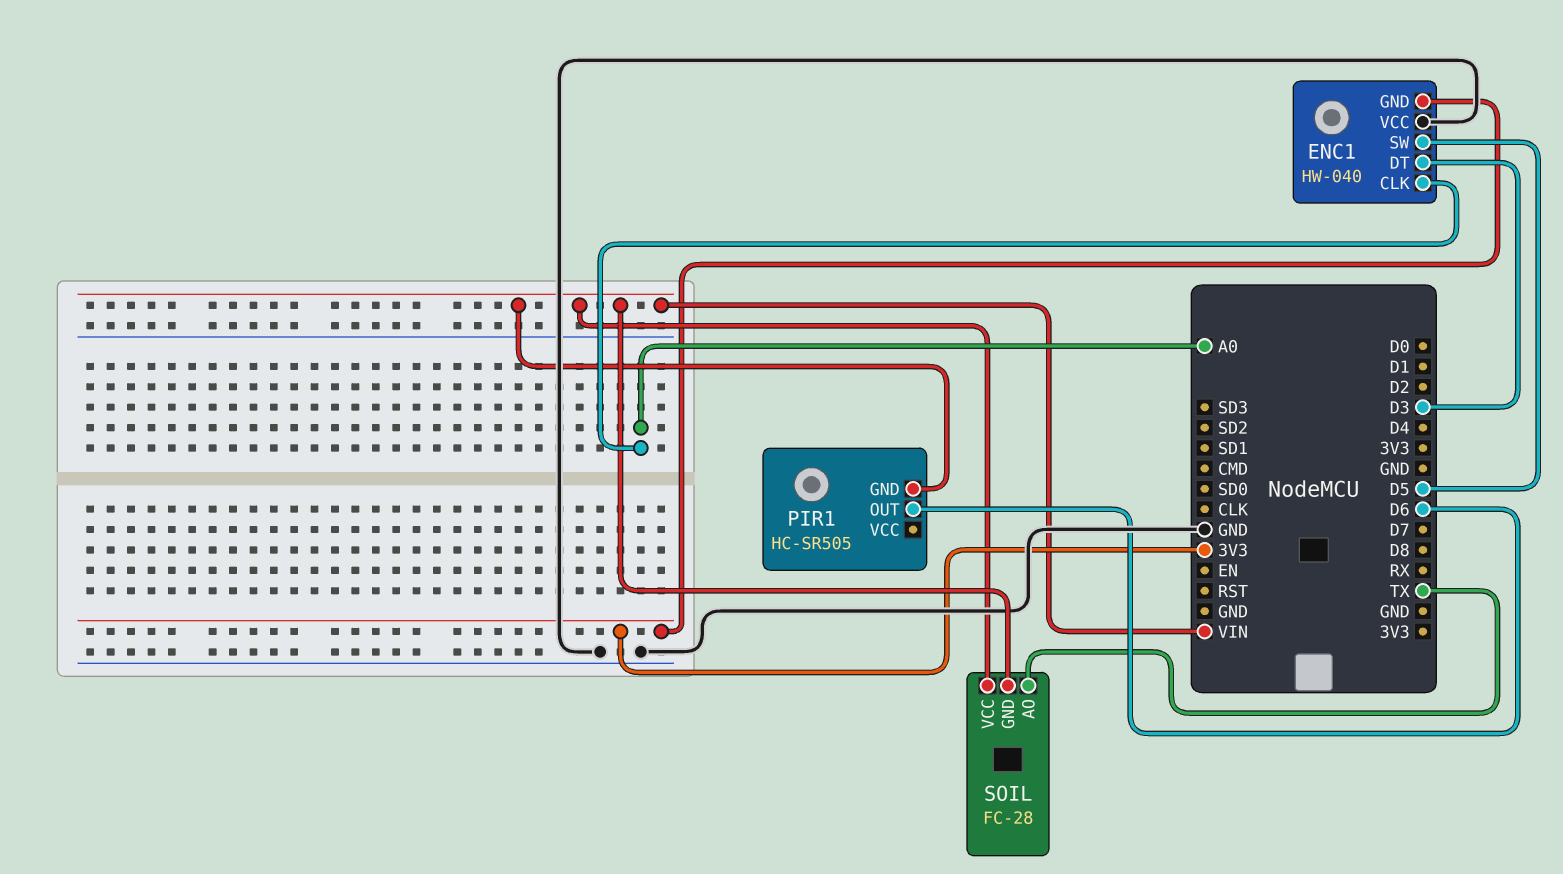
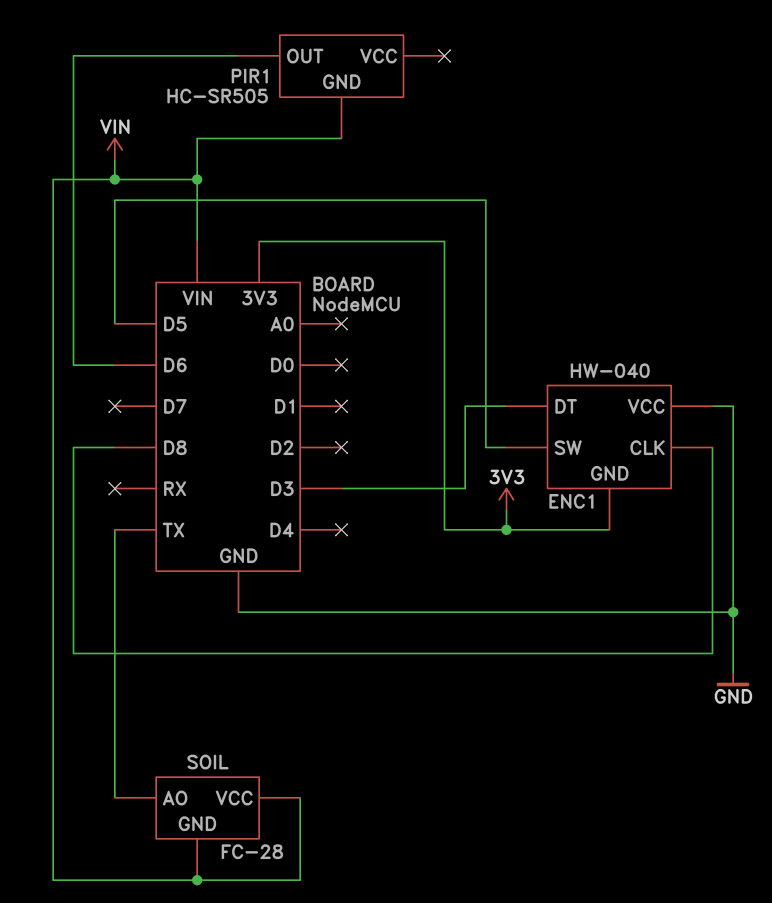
ENC1 pin CLK: A0 -> D8

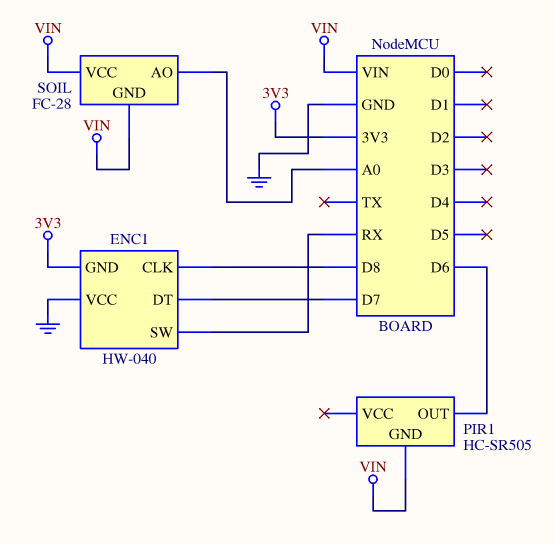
ENC1 pin DT: D3 -> D7
ENC1 pin SW: D5 -> RX
SOIL pin AO: TX -> A0

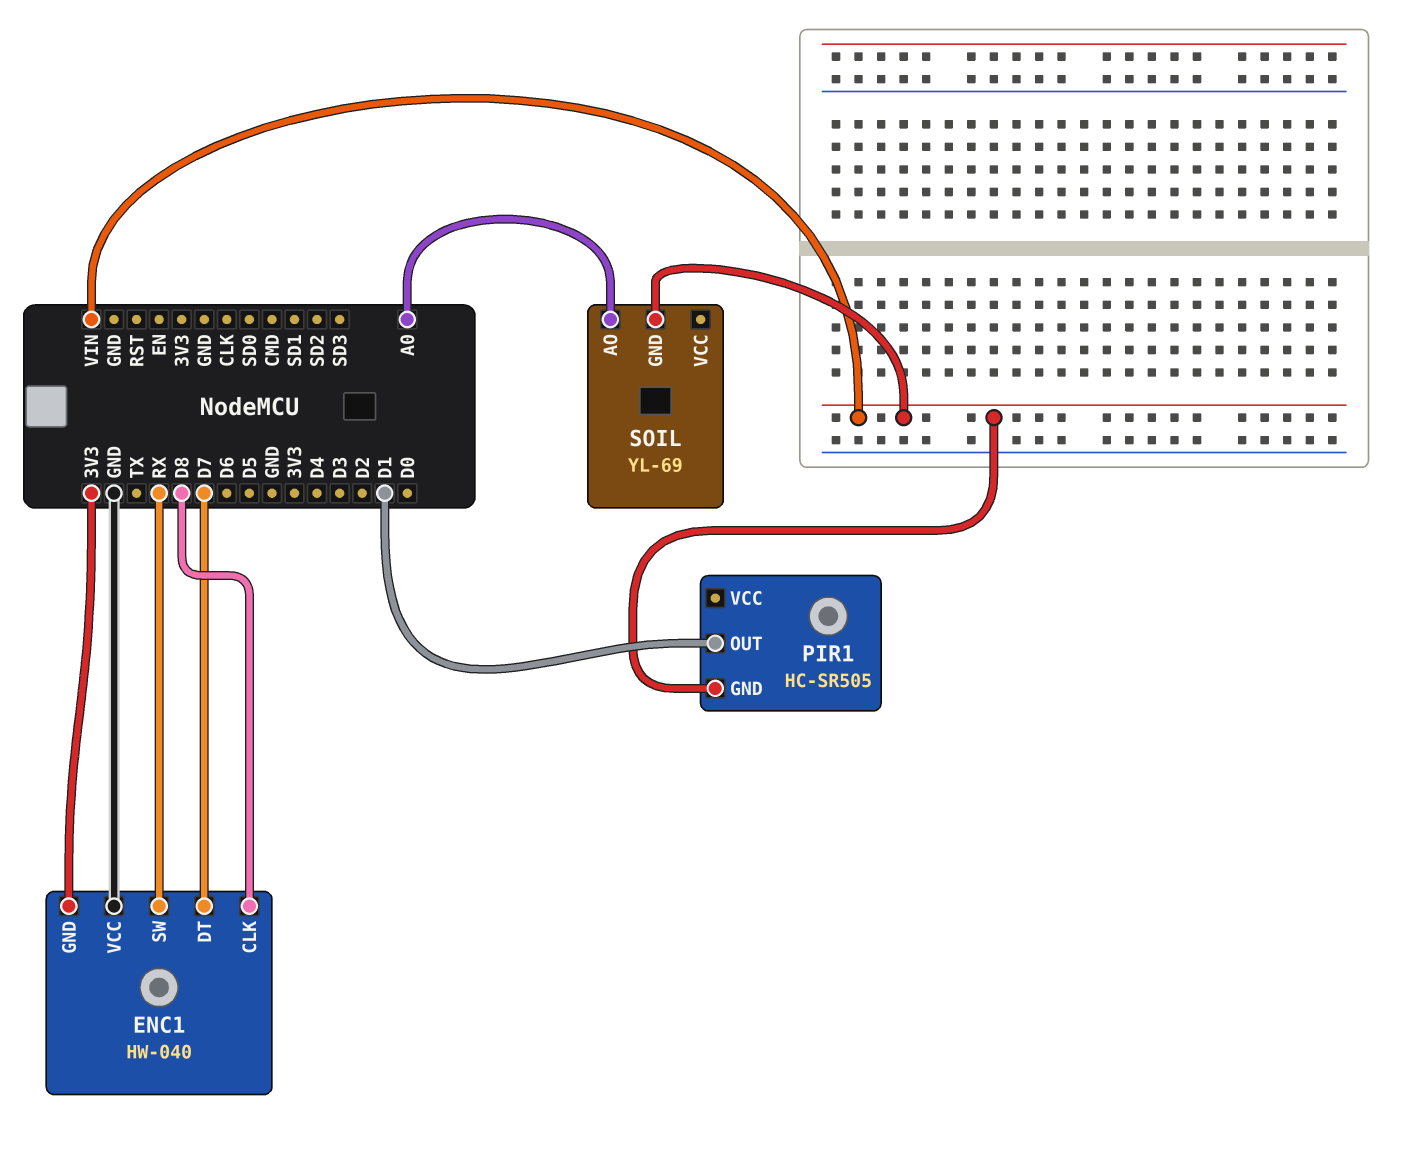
PIR1 pin OUT: D6 -> D1
SOIL: FC-28 -> YL-69
SOIL pin VCC: VIN -> none

